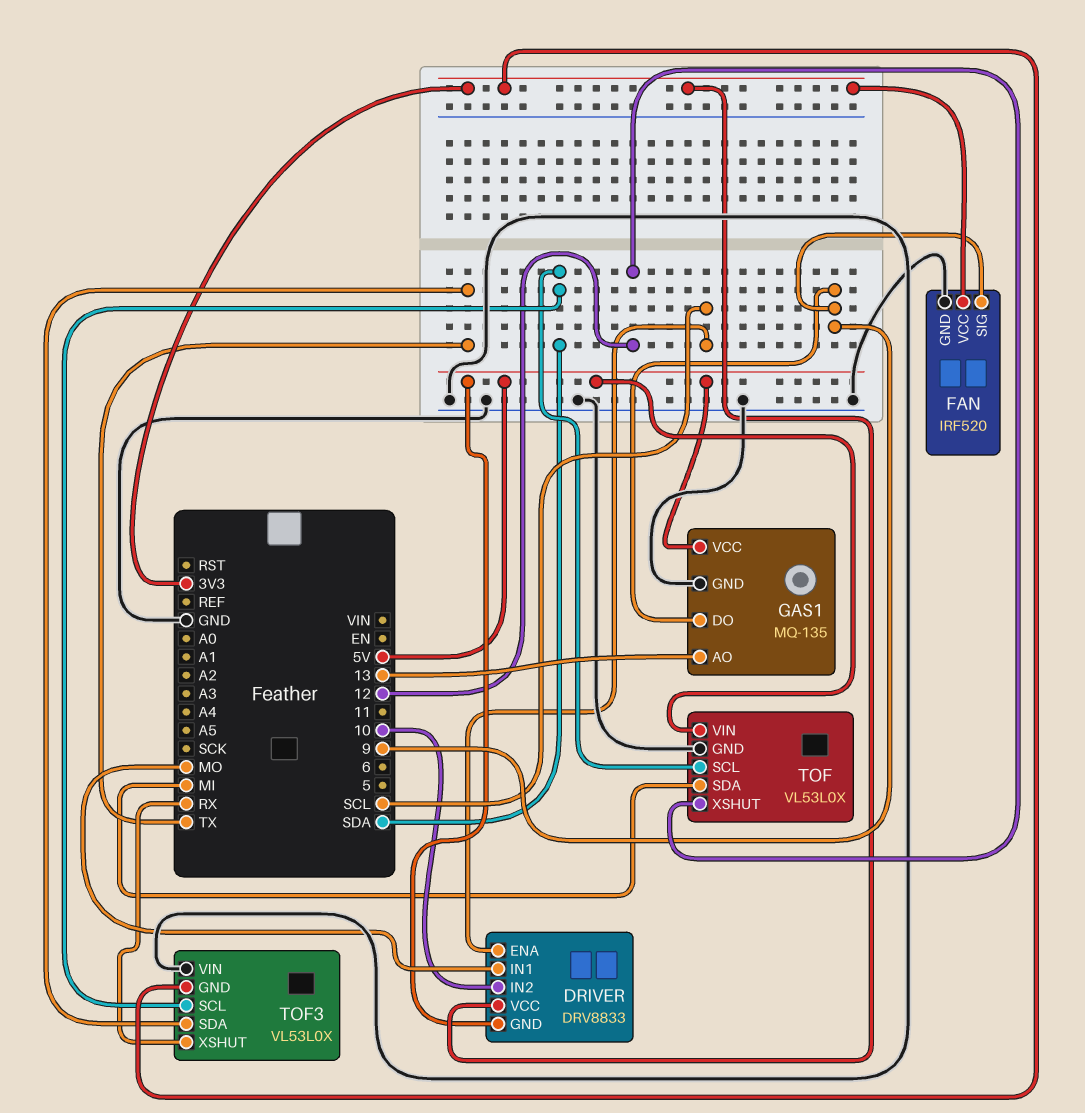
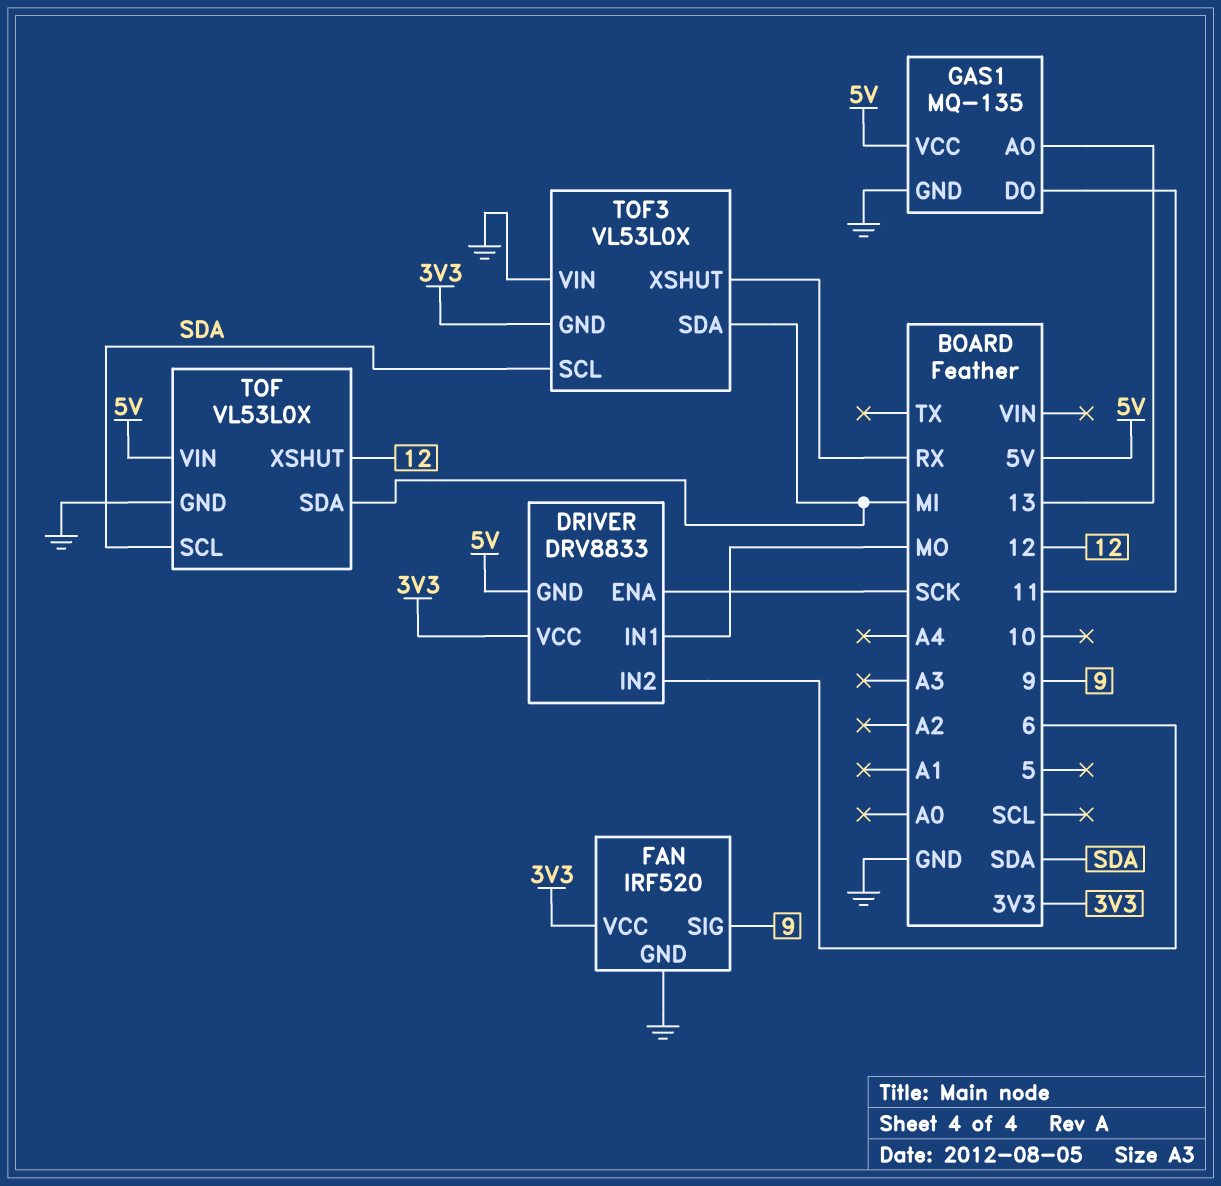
DRIVER pin ENA: SCL -> SCK
DRIVER pin IN2: 10 -> 6
GAS1 pin DO: 9 -> 11
TOF3 pin SDA: TX -> MI

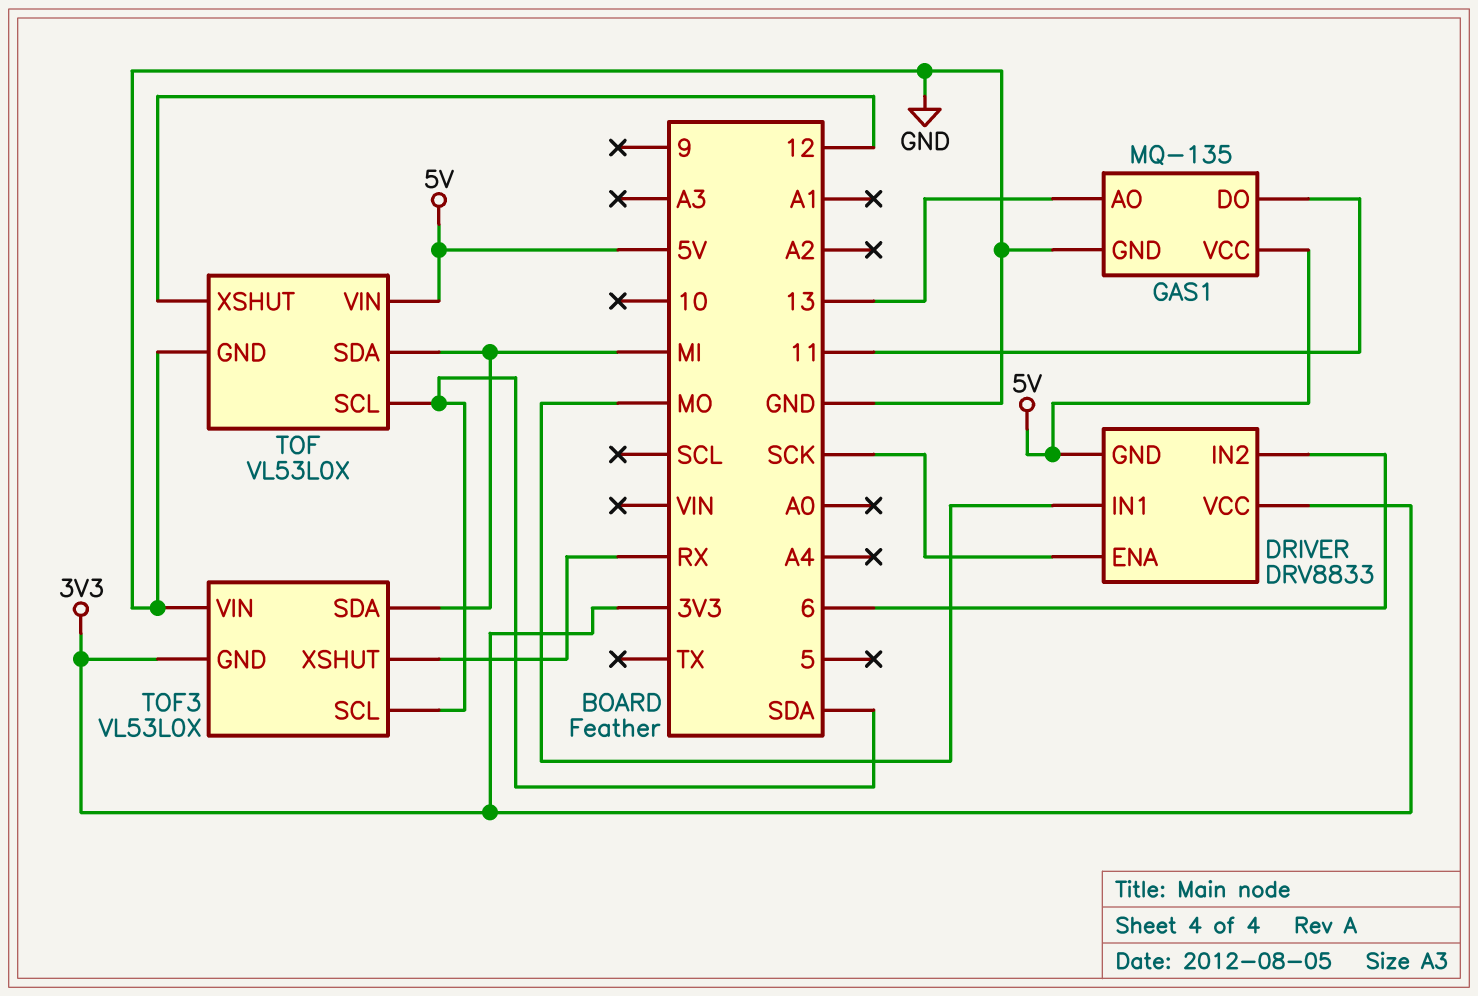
FAN: IRF520 -> none
FAN pin GND: GND -> none
FAN pin SIG: 9 -> none
FAN pin VCC: 3V3 -> none

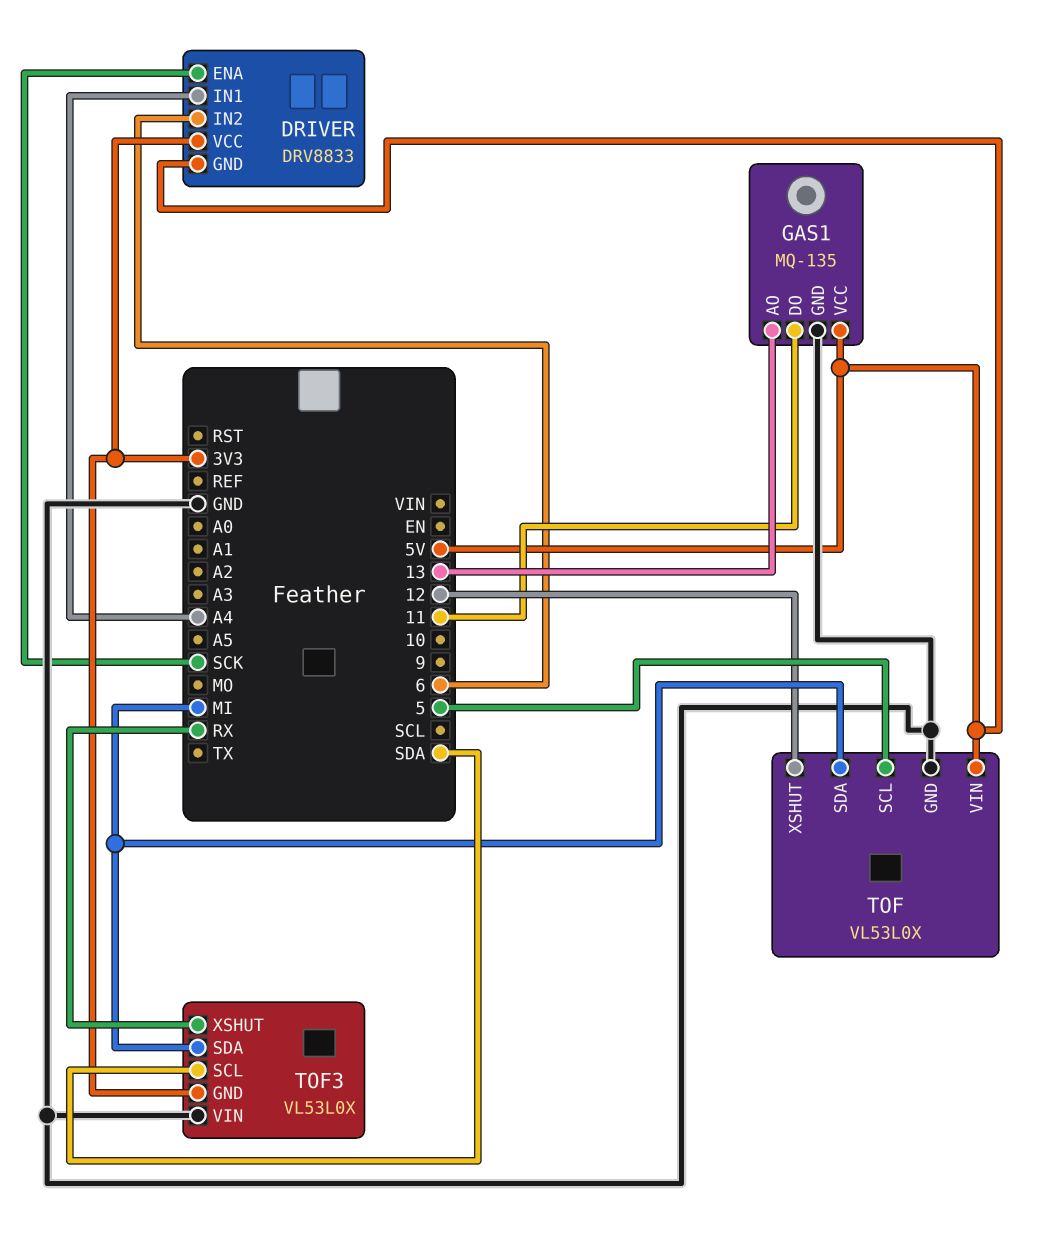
DRIVER pin IN1: MO -> A4
TOF pin SCL: SDA -> 5

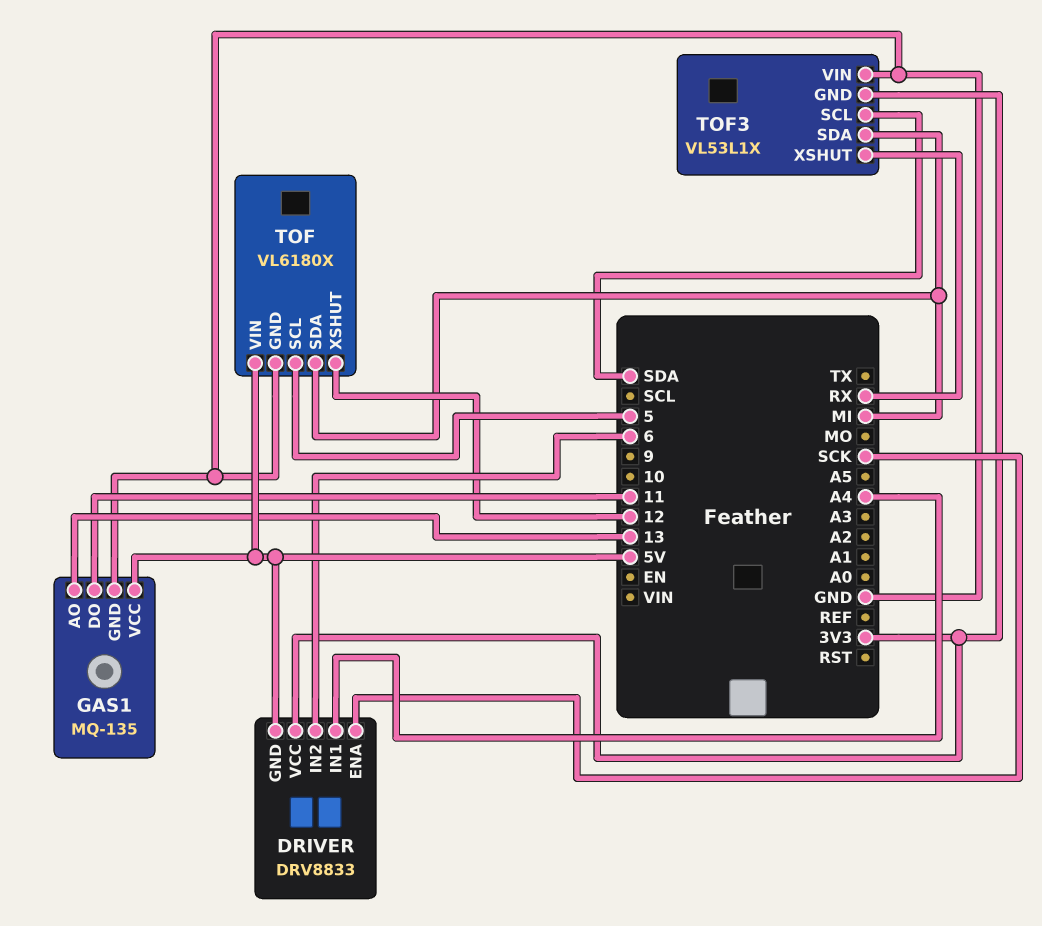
TOF: VL53L0X -> VL6180X
TOF3: VL53L0X -> VL53L1X

